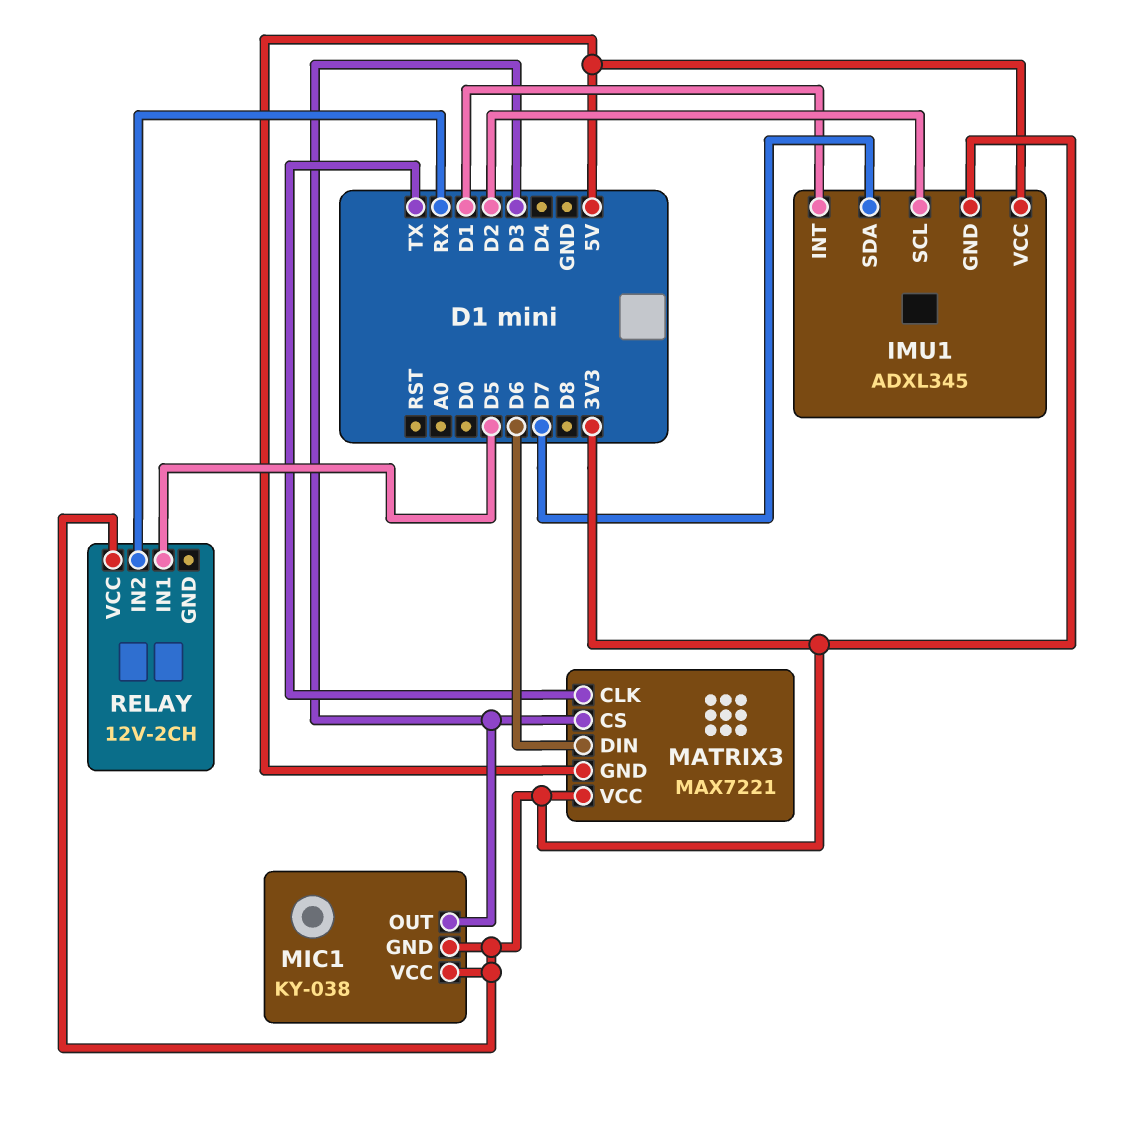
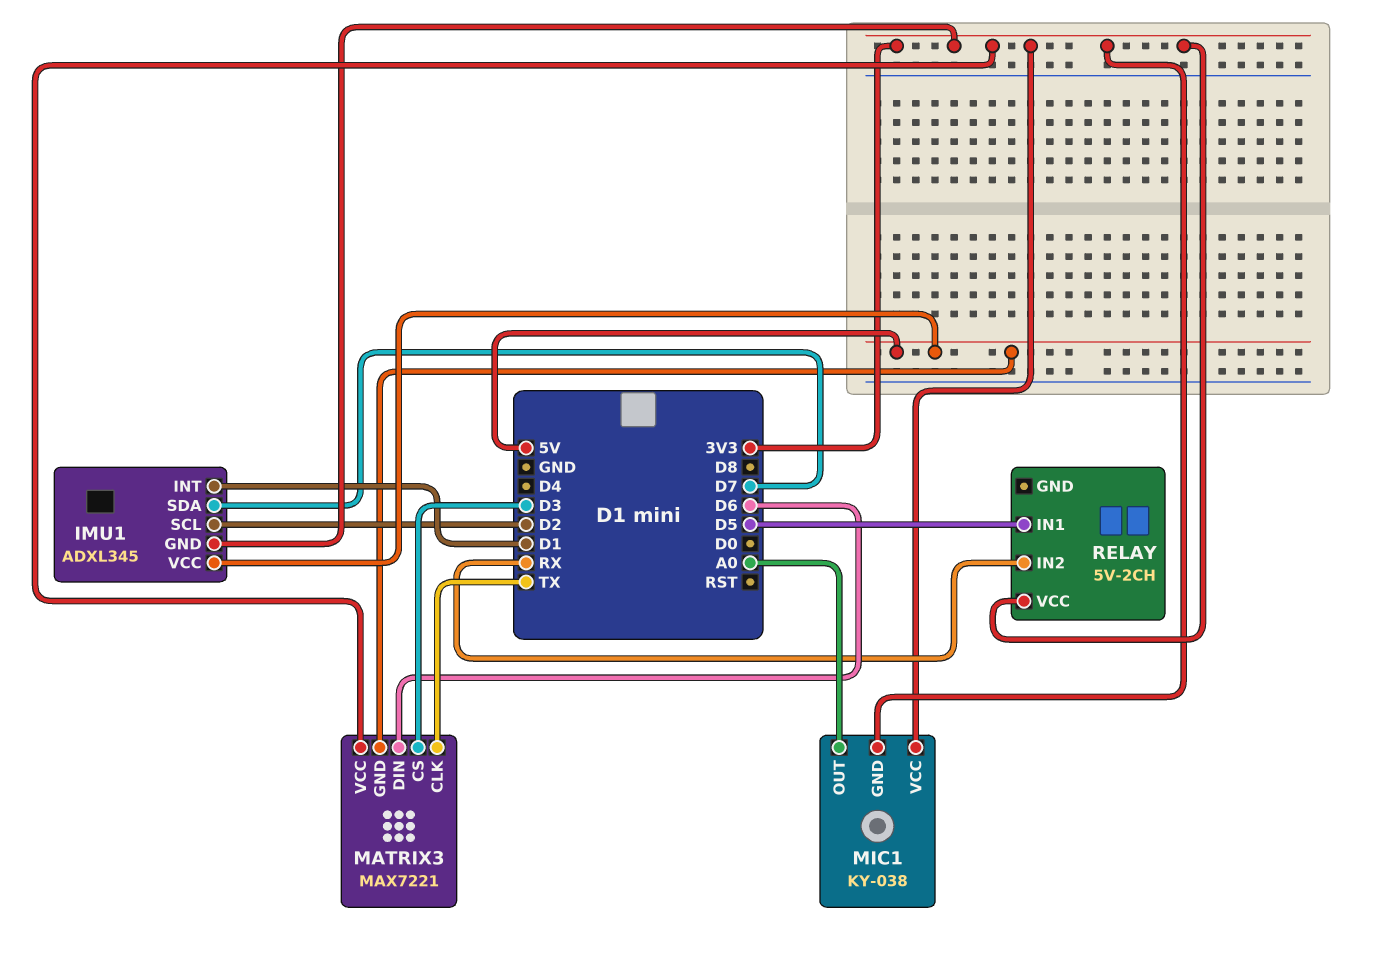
MIC1 pin OUT: D3 -> A0
RELAY: 12V-2CH -> 5V-2CH

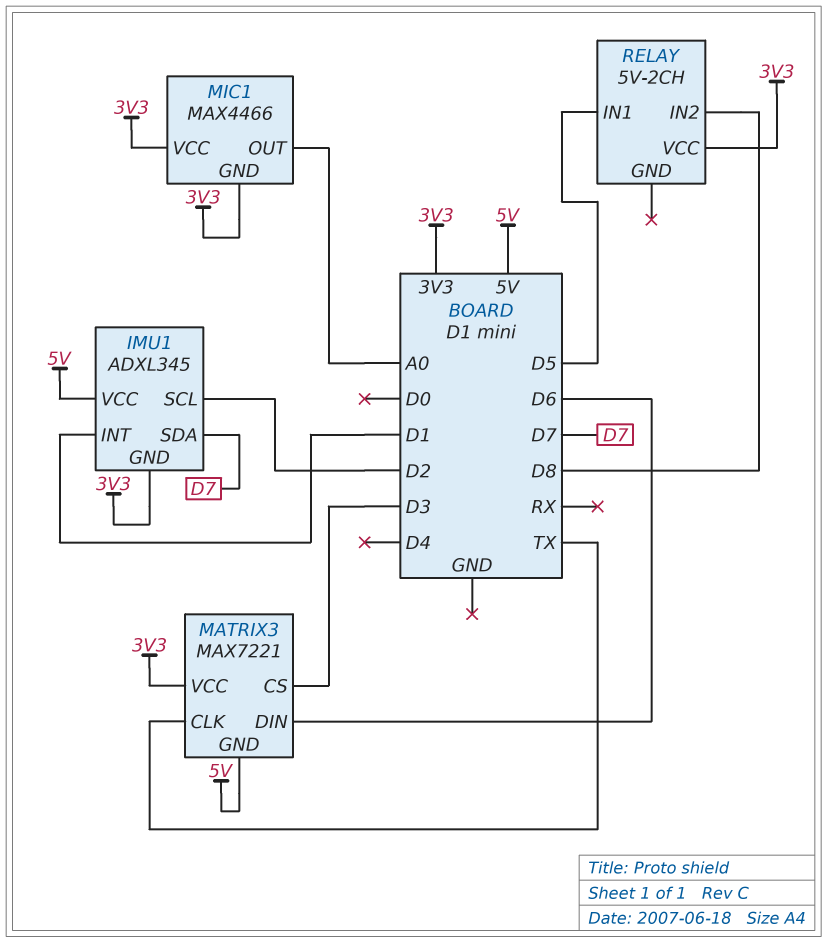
MIC1: KY-038 -> MAX4466
RELAY pin IN2: RX -> D8

